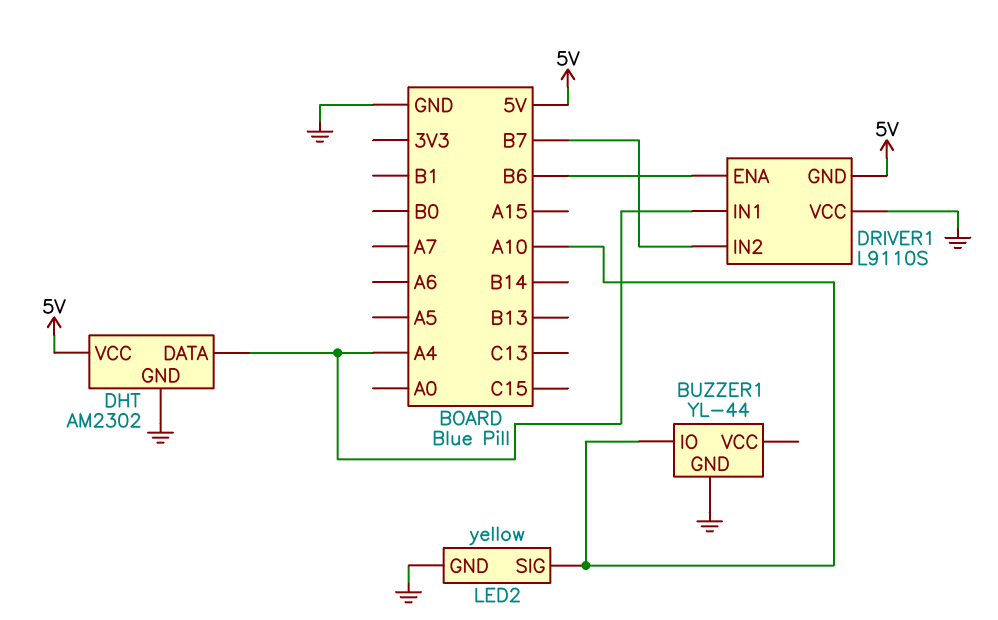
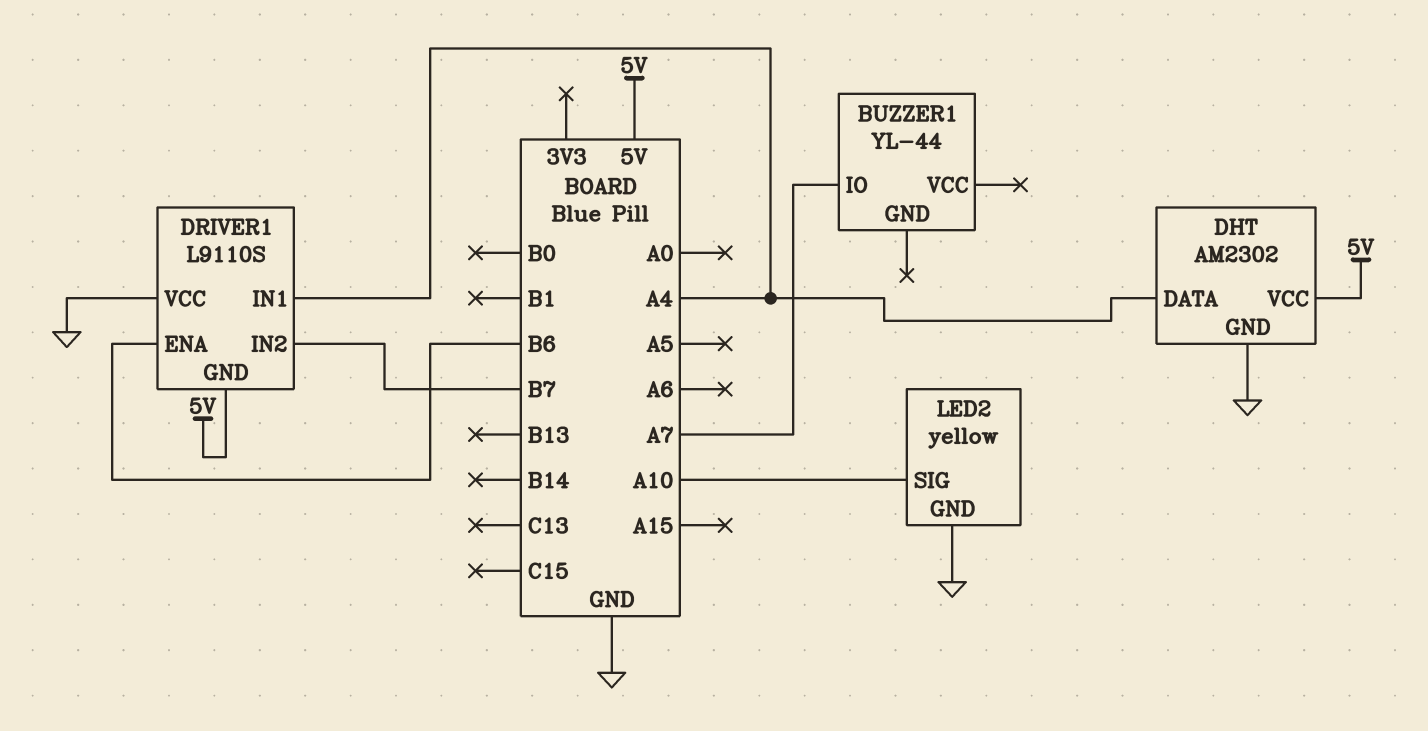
BUZZER1 pin GND: GND -> none
BUZZER1 pin IO: A10 -> A7

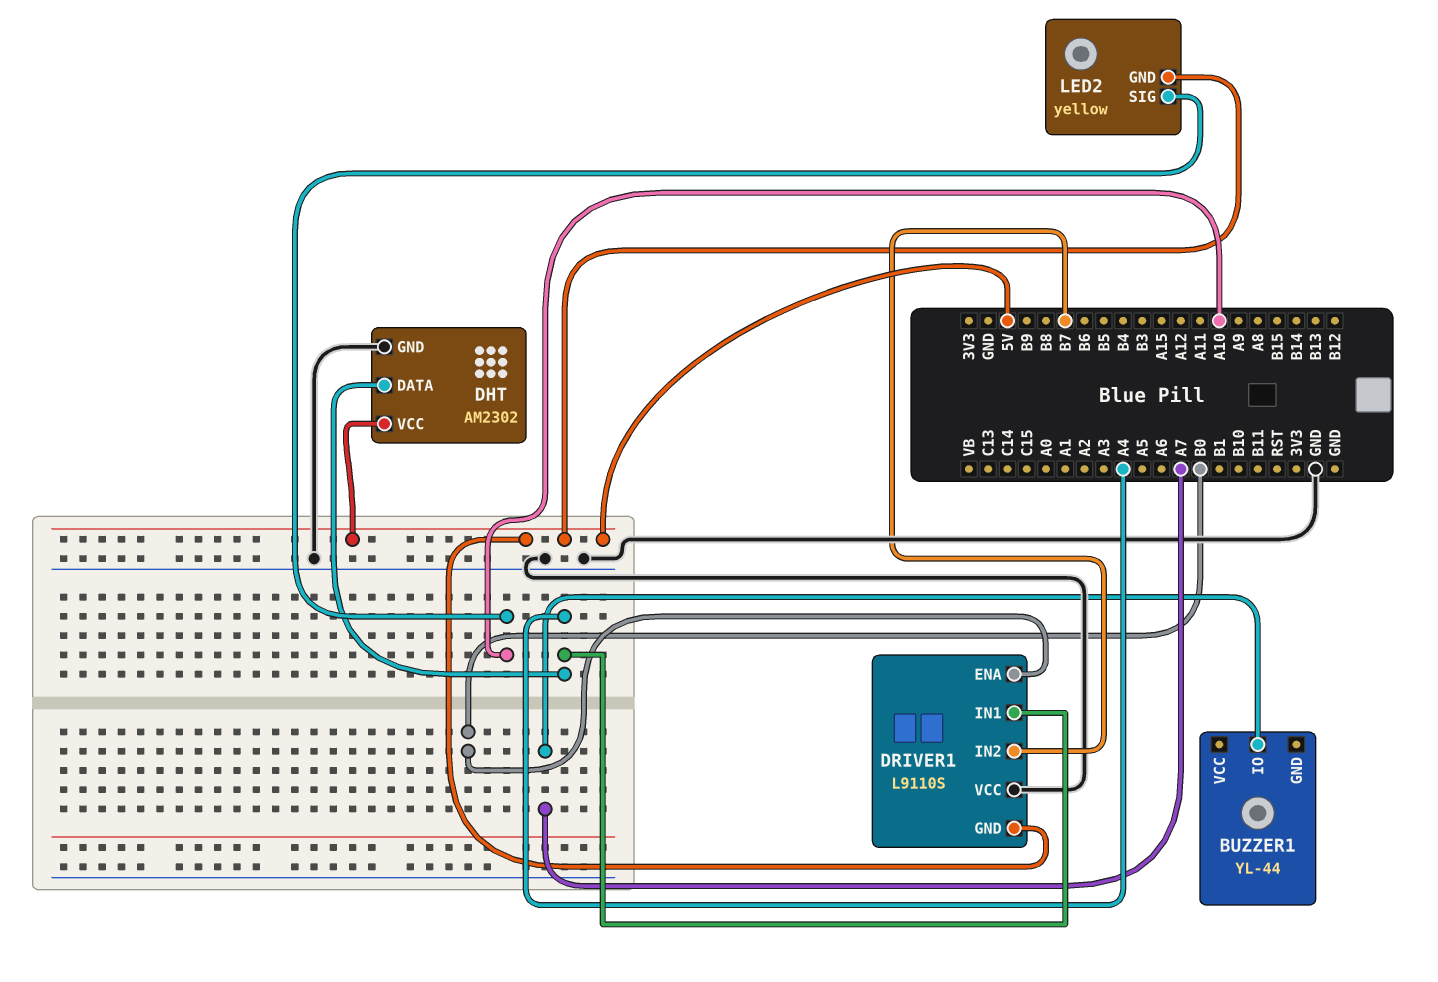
DRIVER1 pin ENA: B6 -> B0
LED2 pin GND: GND -> 5V

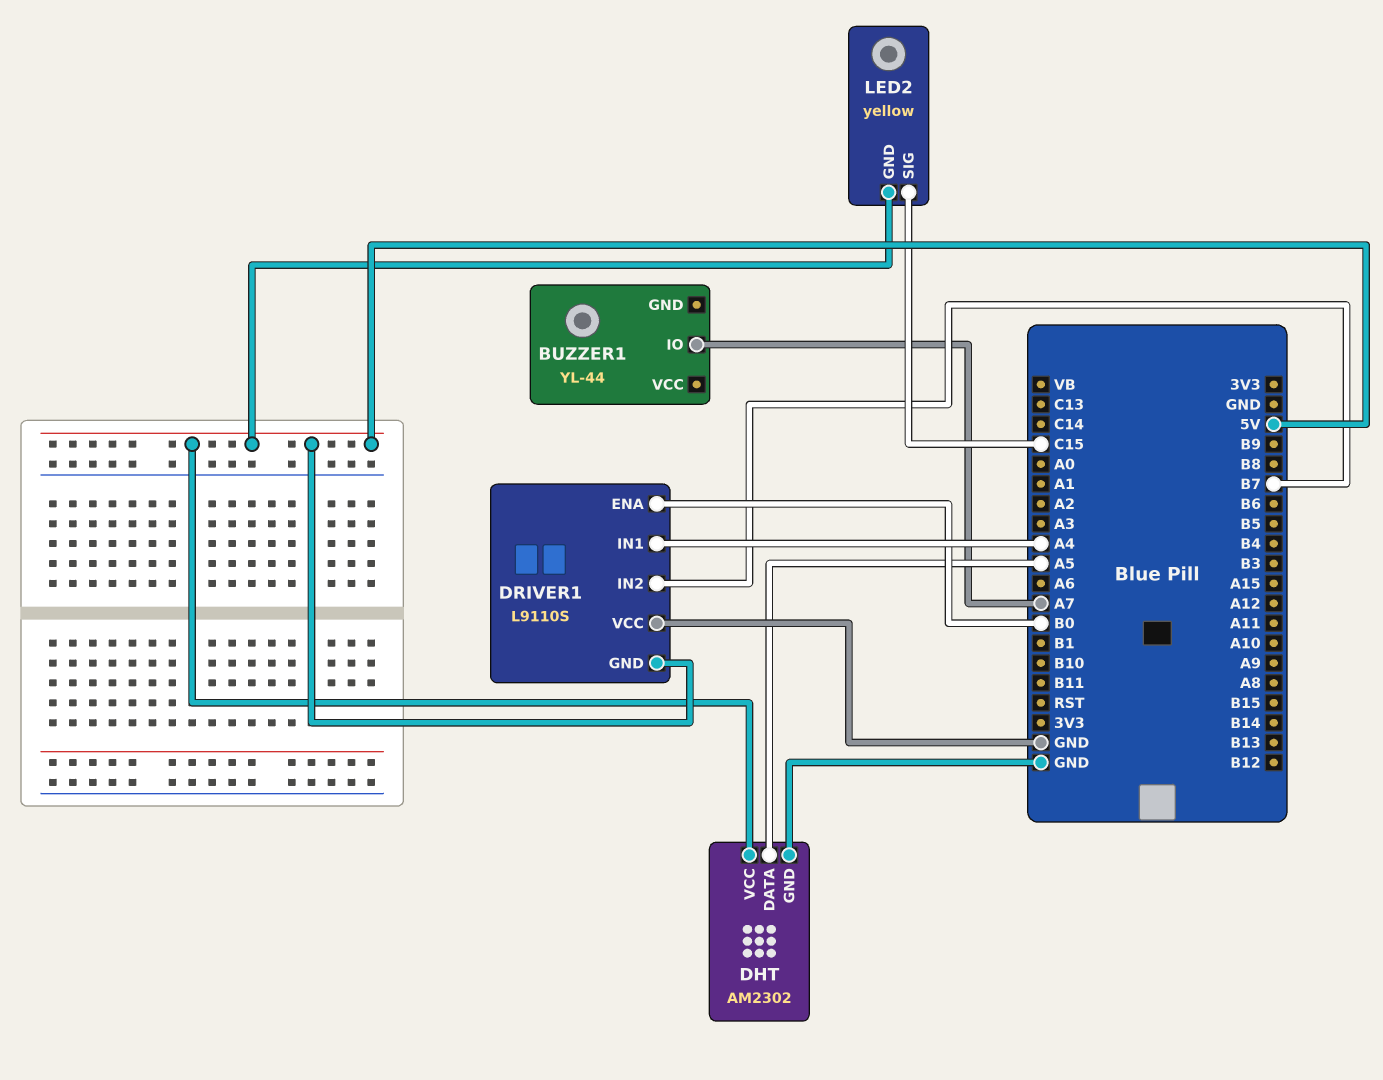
DHT pin DATA: A4 -> A5
LED2 pin SIG: A10 -> C15

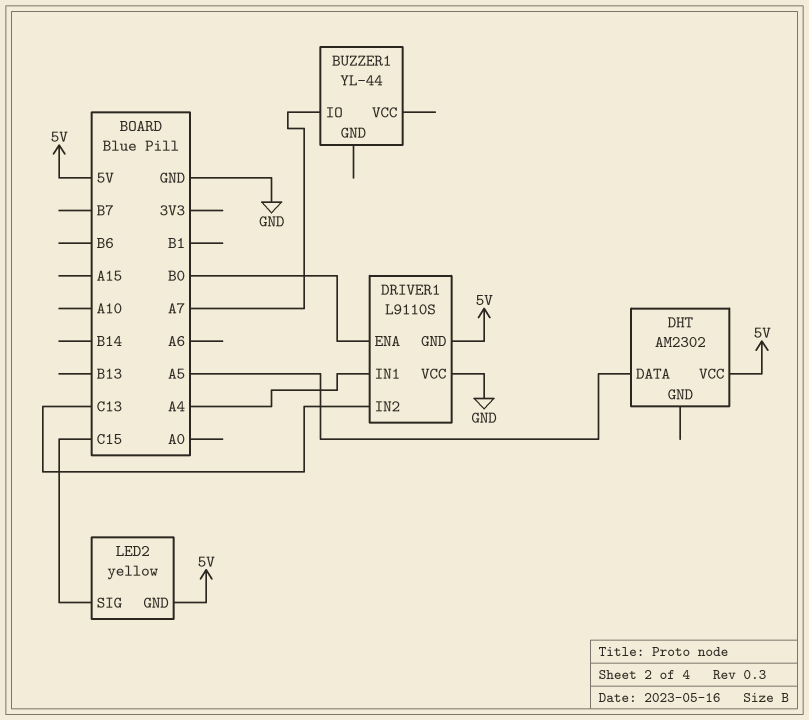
DHT pin GND: GND -> none
DRIVER1 pin IN2: B7 -> C13

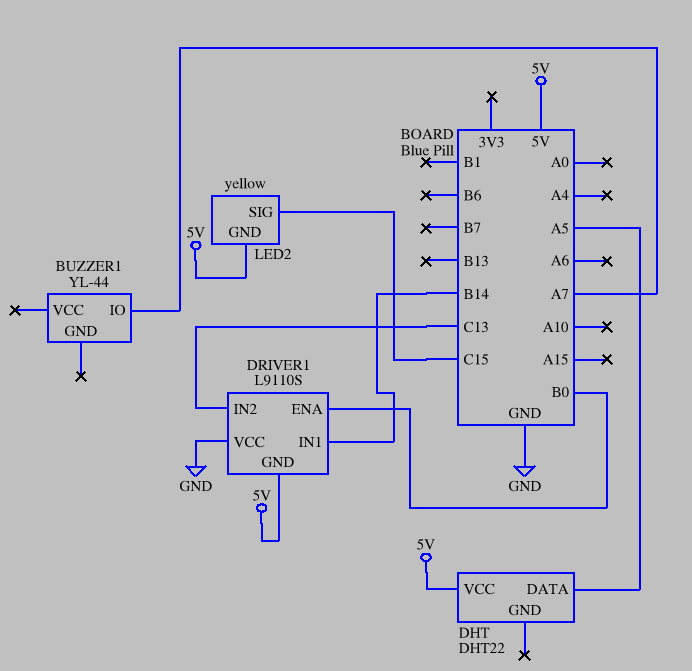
DHT: AM2302 -> DHT22
DRIVER1 pin IN1: A4 -> B14

